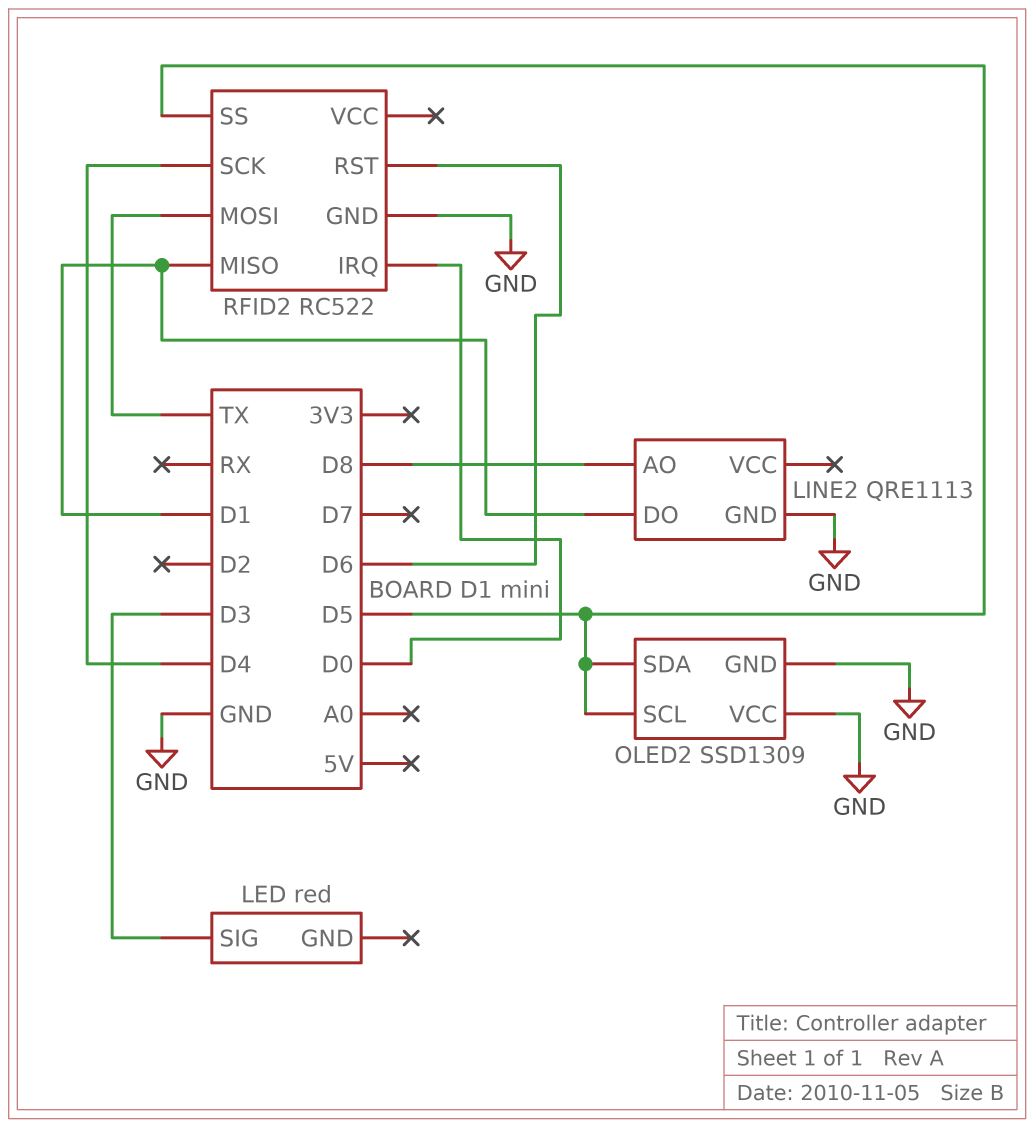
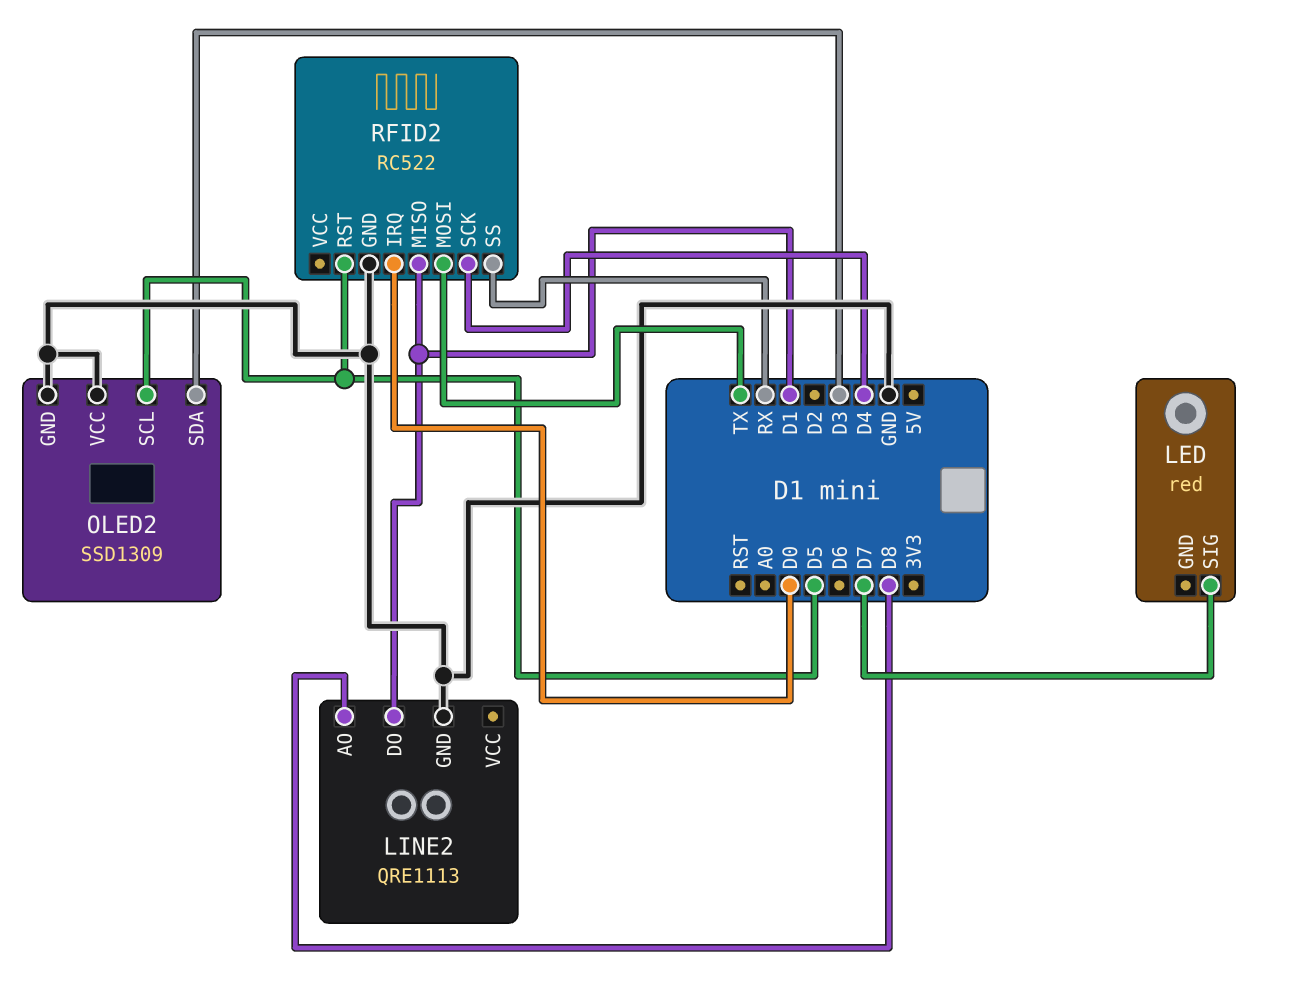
LED pin SIG: D3 -> D7
OLED2 pin SDA: D5 -> D3
RFID2 pin RST: D6 -> D5
RFID2 pin SS: D5 -> RX

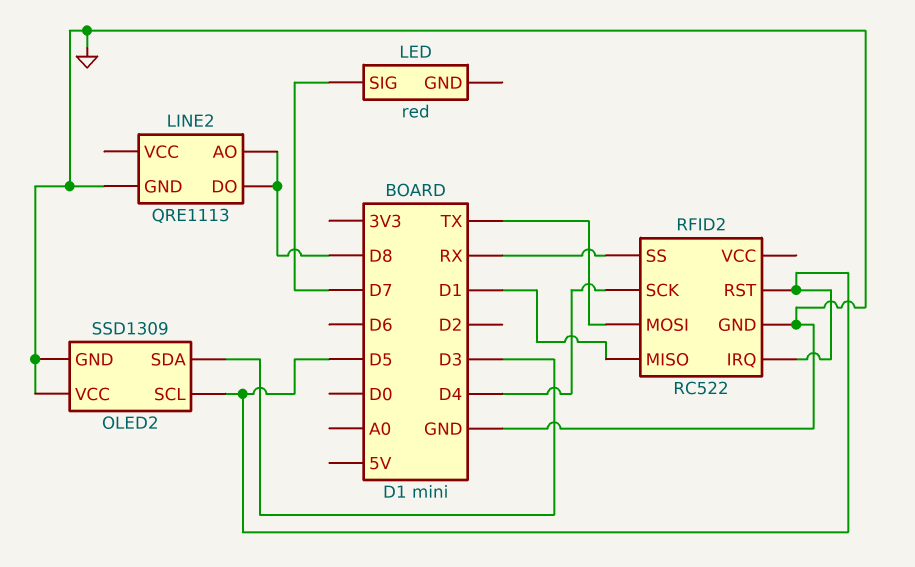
LINE2 pin DO: D1 -> D8
RFID2 pin IRQ: D0 -> D5

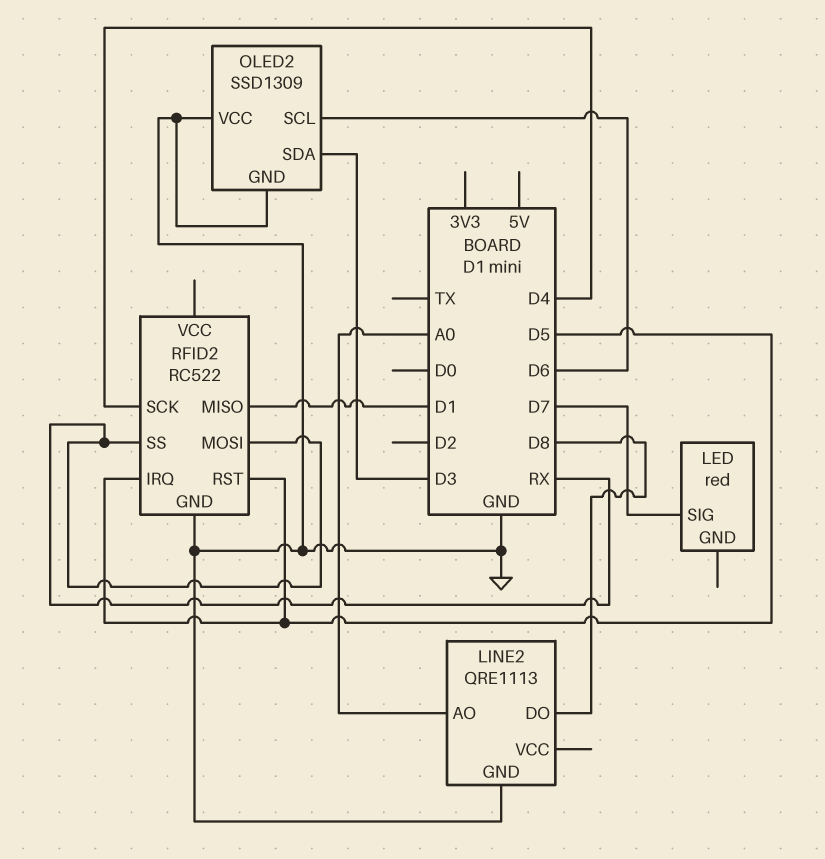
LINE2 pin AO: D8 -> A0
OLED2 pin SCL: D5 -> D6
RFID2 pin MOSI: TX -> RX

